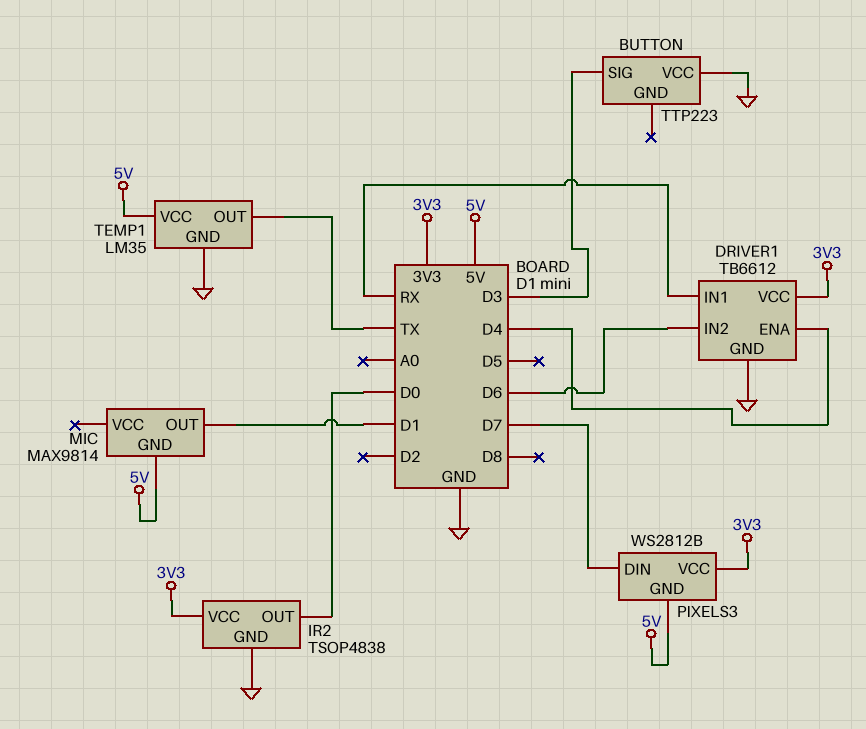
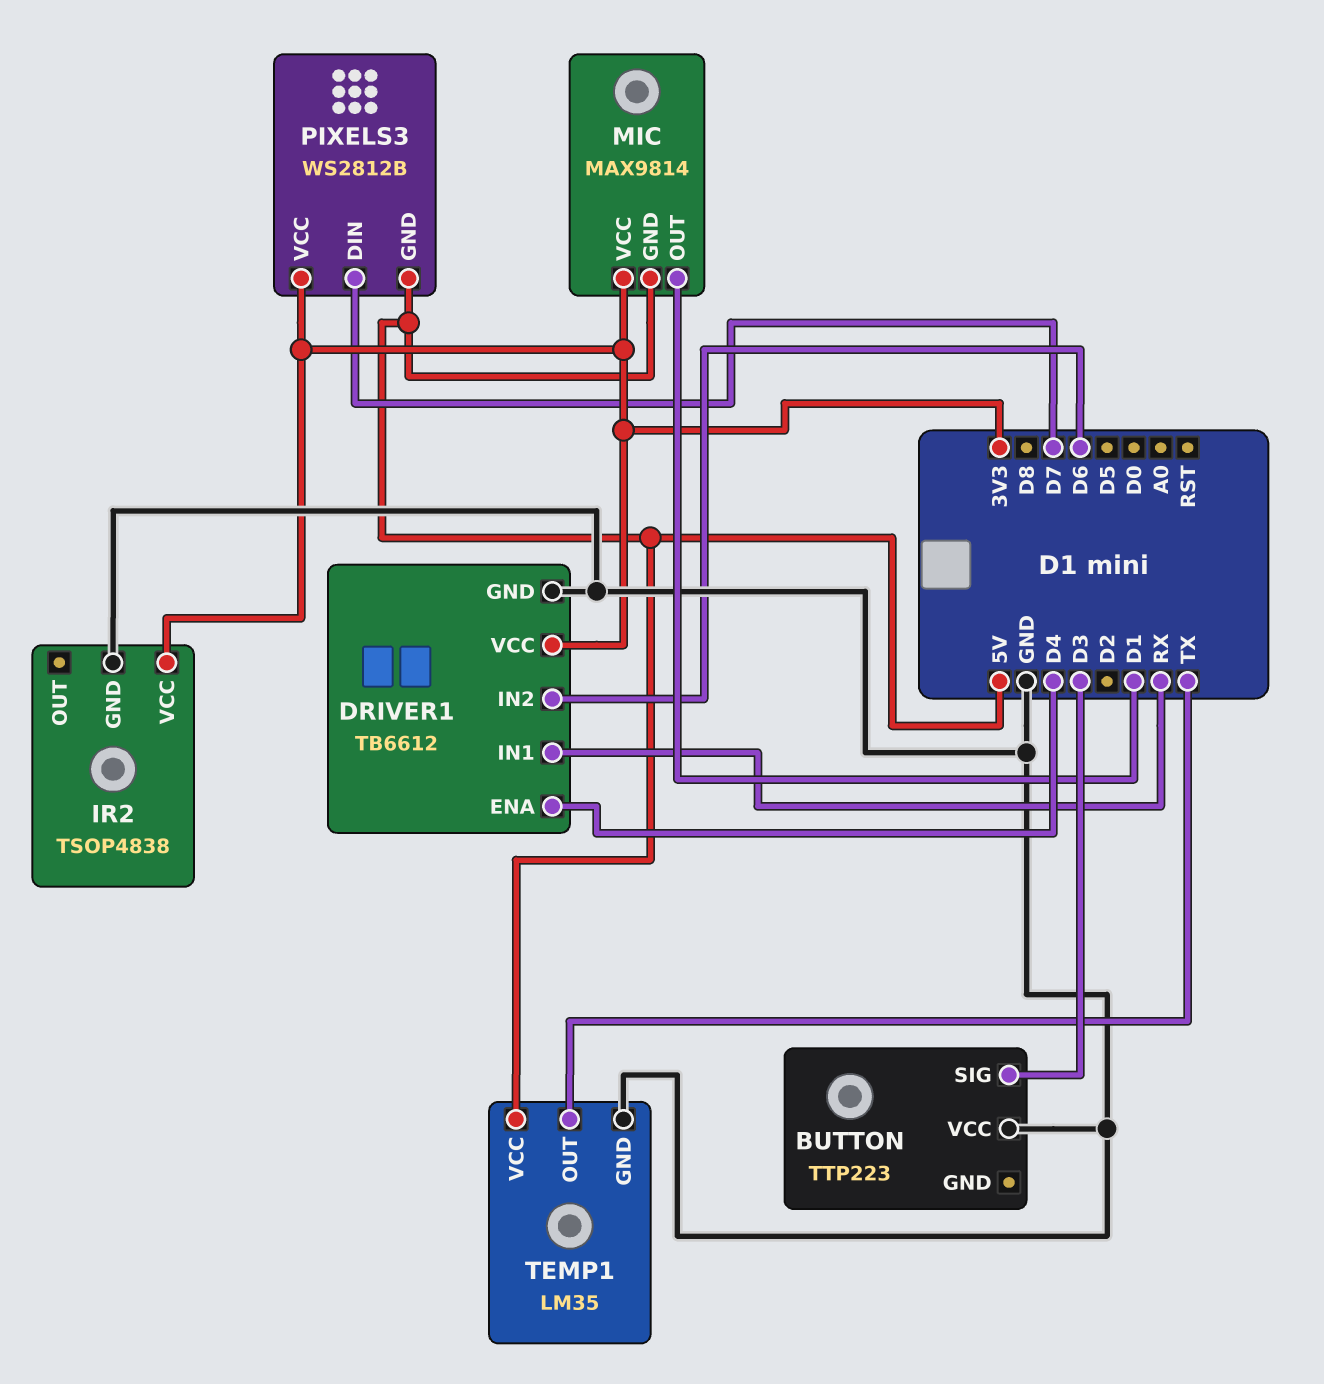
IR2 pin OUT: D0 -> none
MIC pin VCC: none -> 3V3

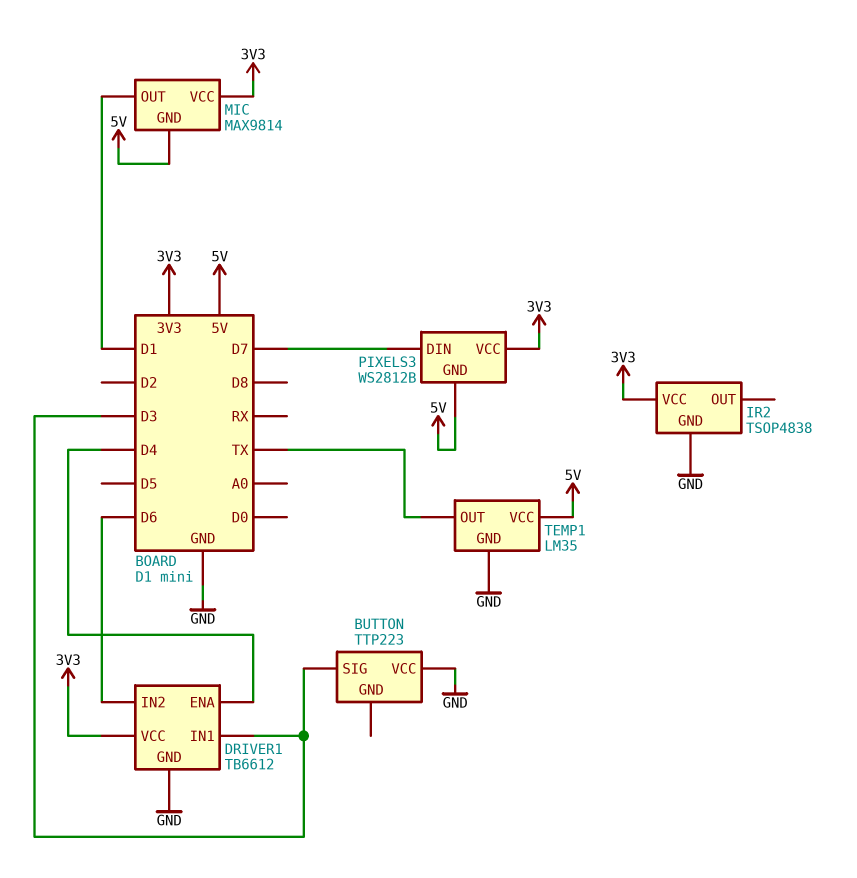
DRIVER1 pin IN1: RX -> D3

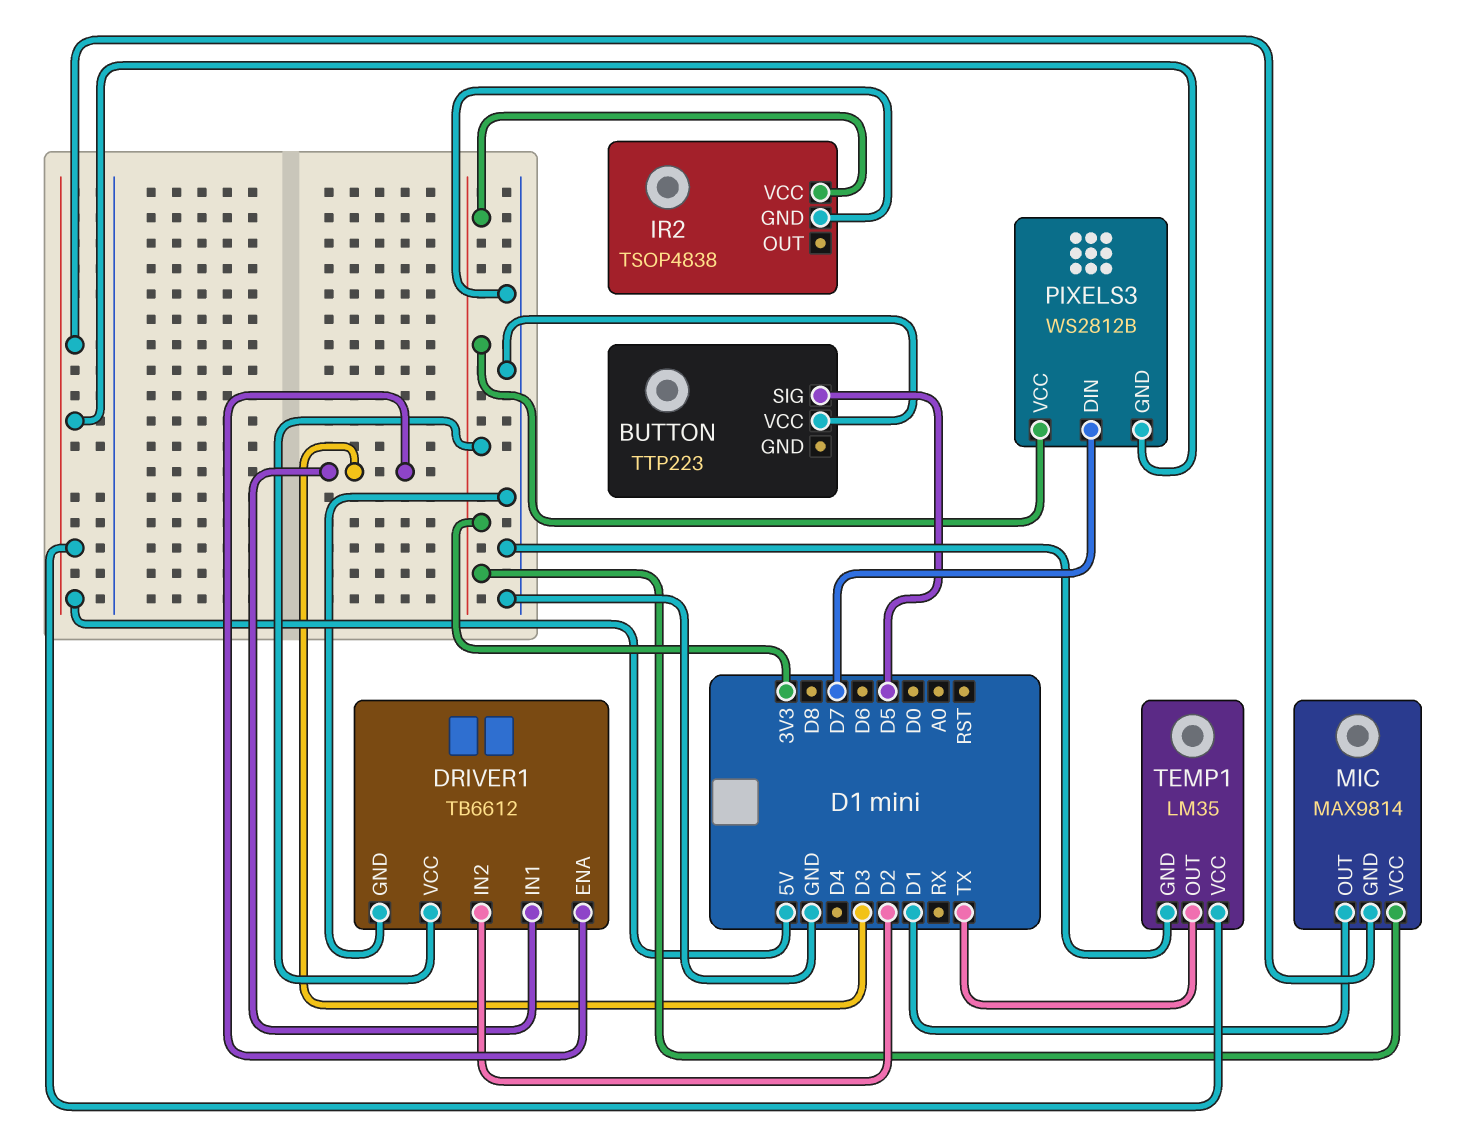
BUTTON pin SIG: D3 -> D5
DRIVER1 pin ENA: D4 -> D3
DRIVER1 pin IN2: D6 -> D2

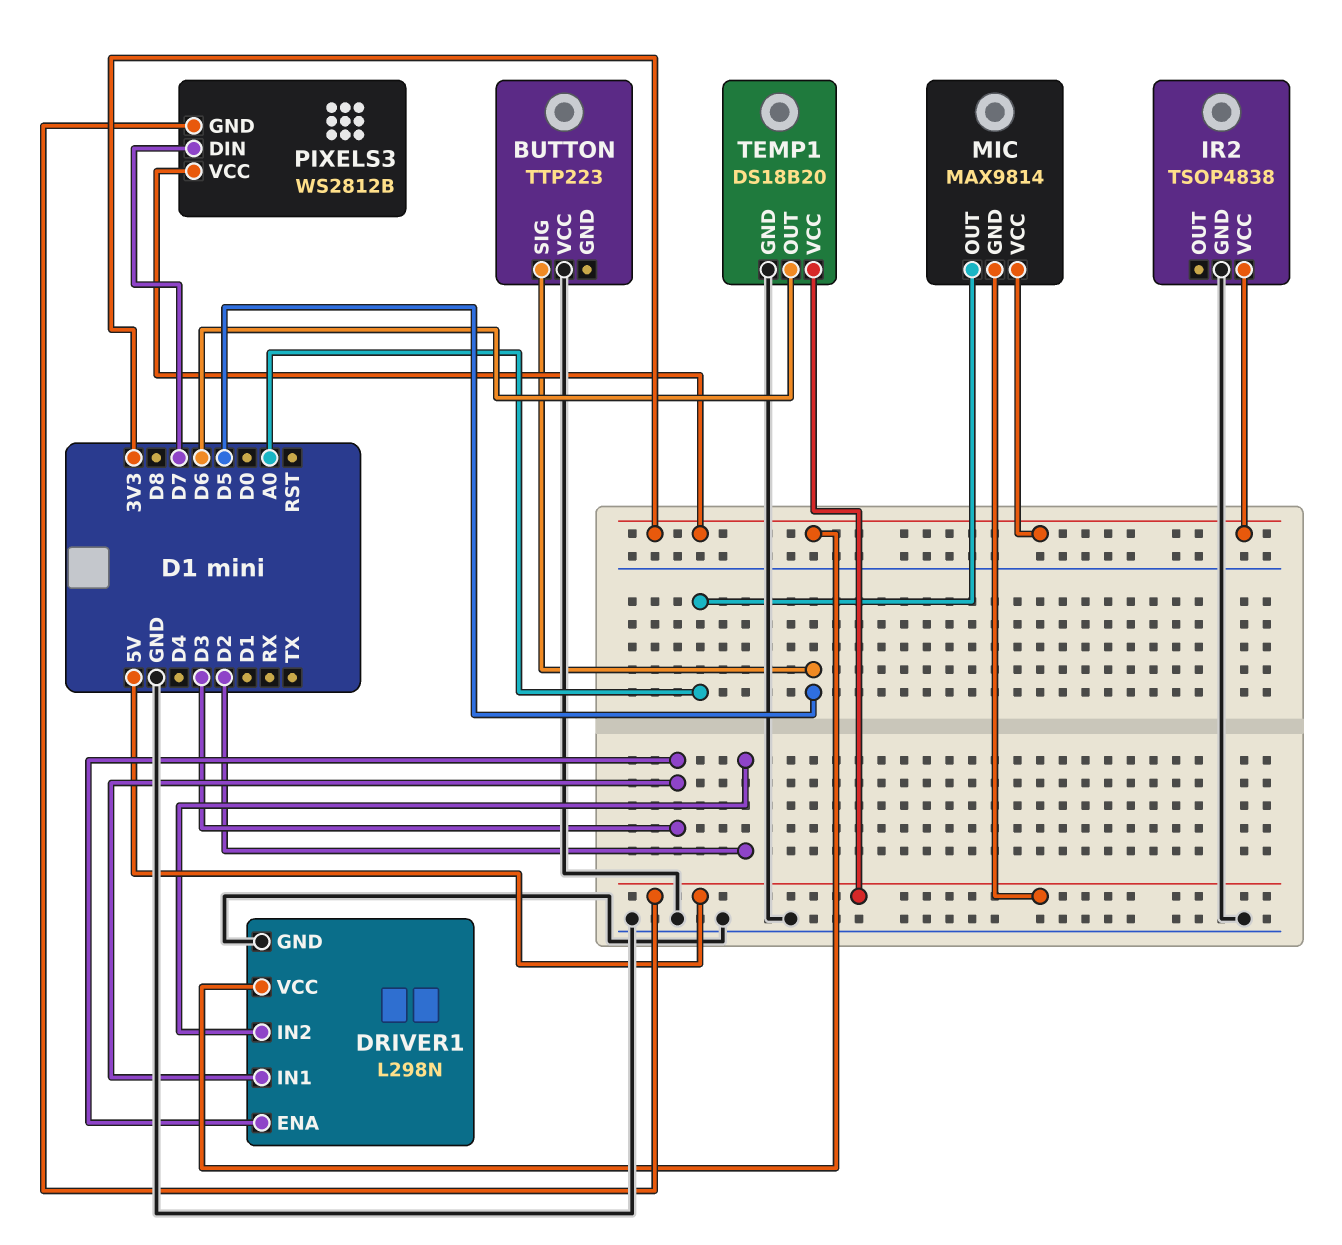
DRIVER1: TB6612 -> L298N
MIC pin OUT: D1 -> A0
TEMP1: LM35 -> DS18B20
TEMP1 pin OUT: TX -> D6

